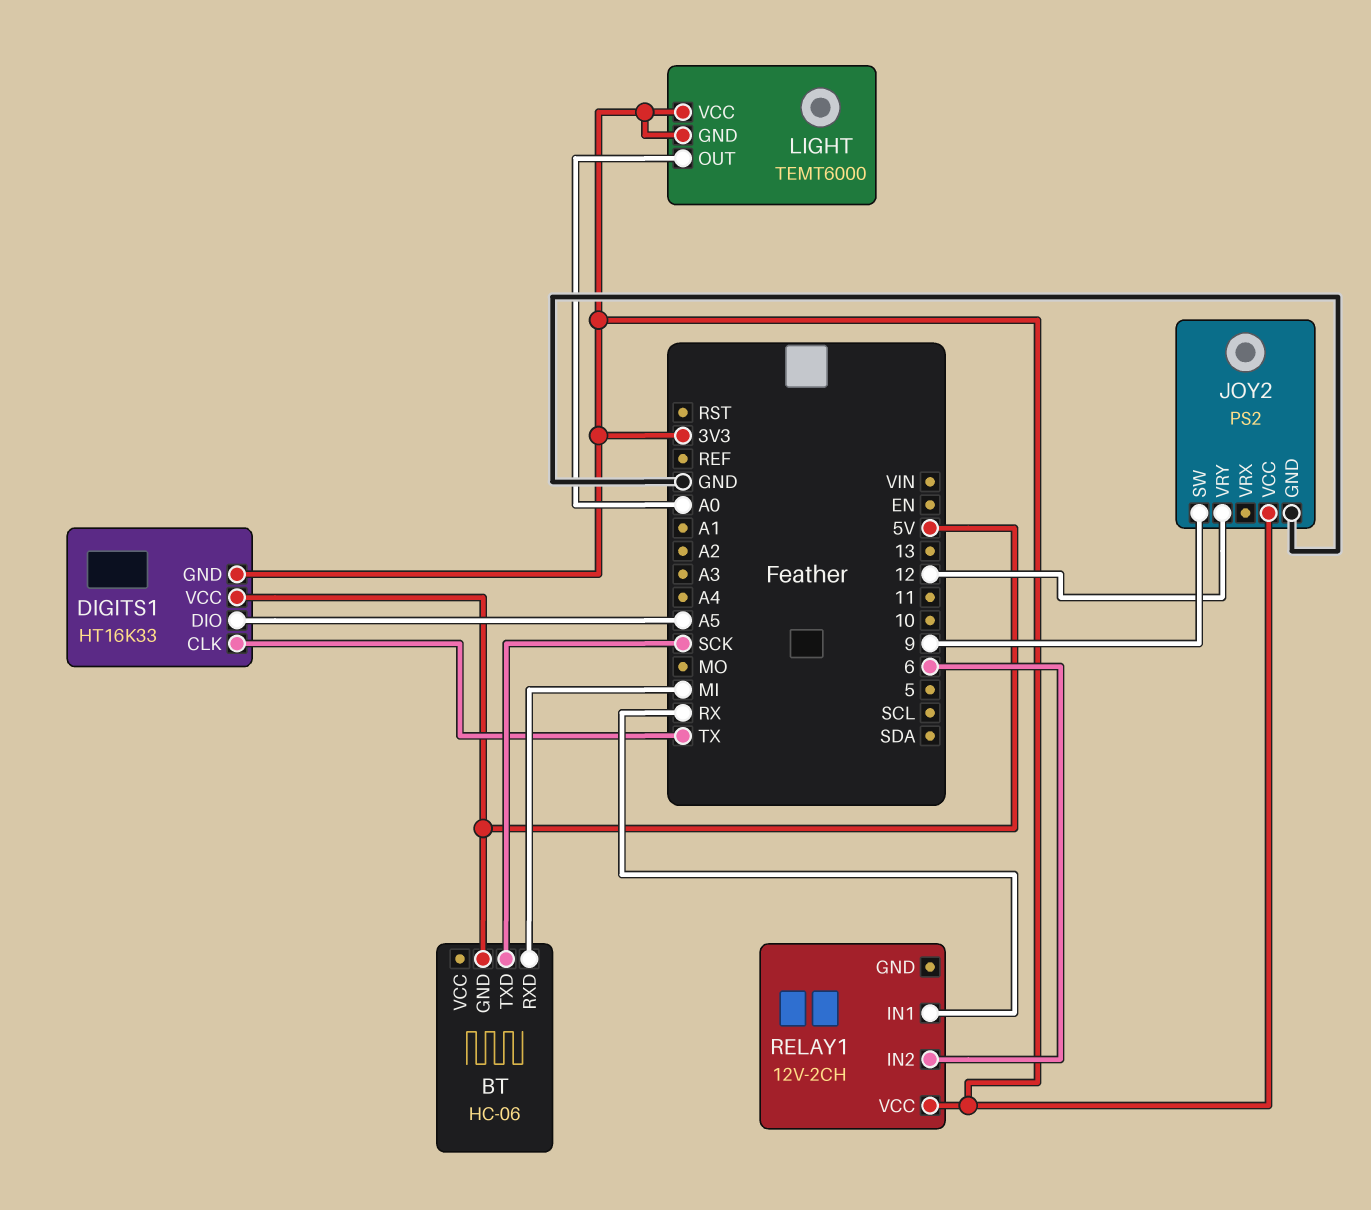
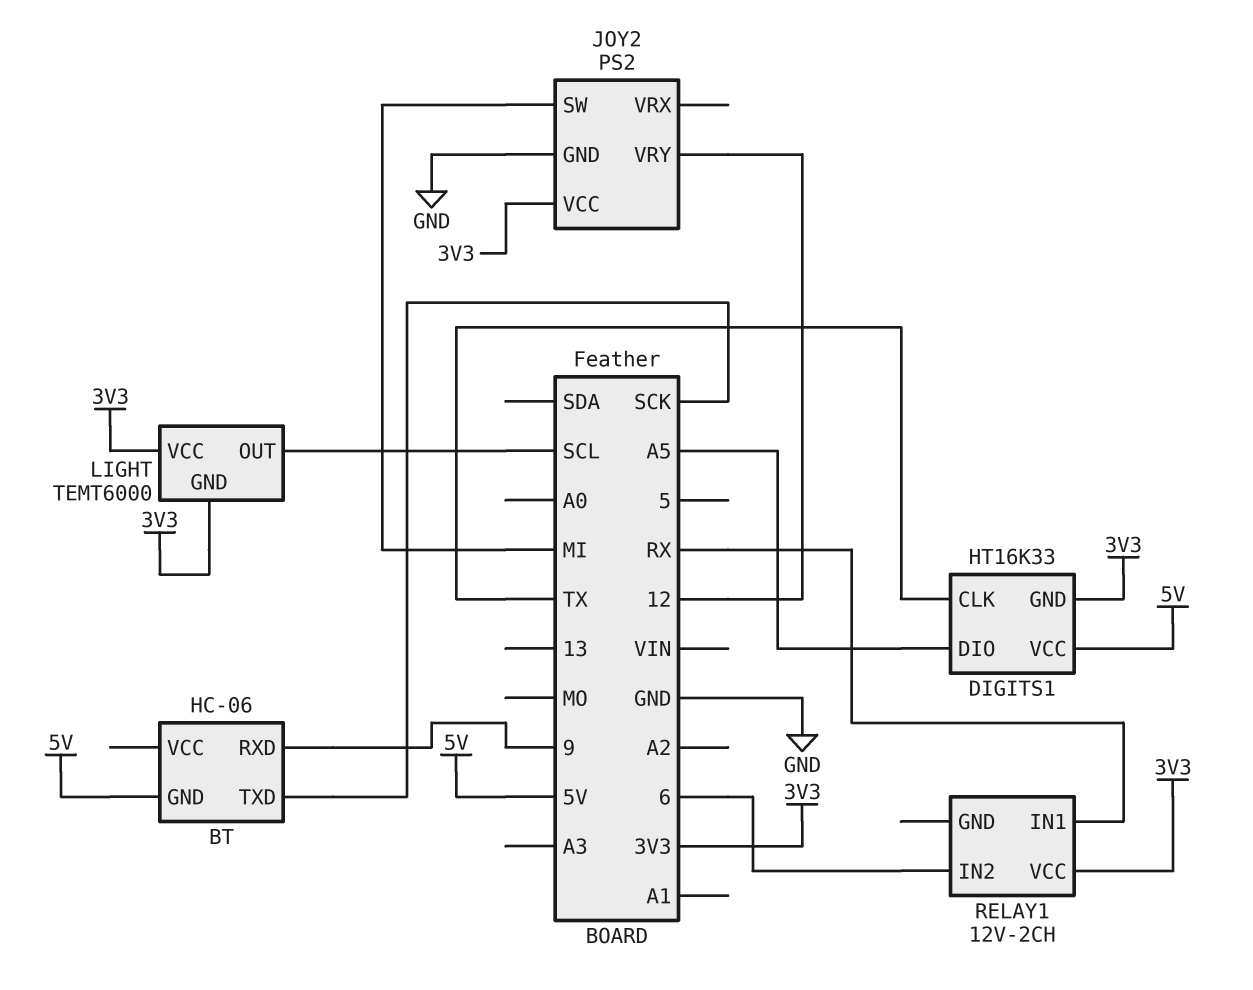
BT pin RXD: MI -> 9
JOY2 pin SW: 9 -> MI
LIGHT pin OUT: A0 -> SCL

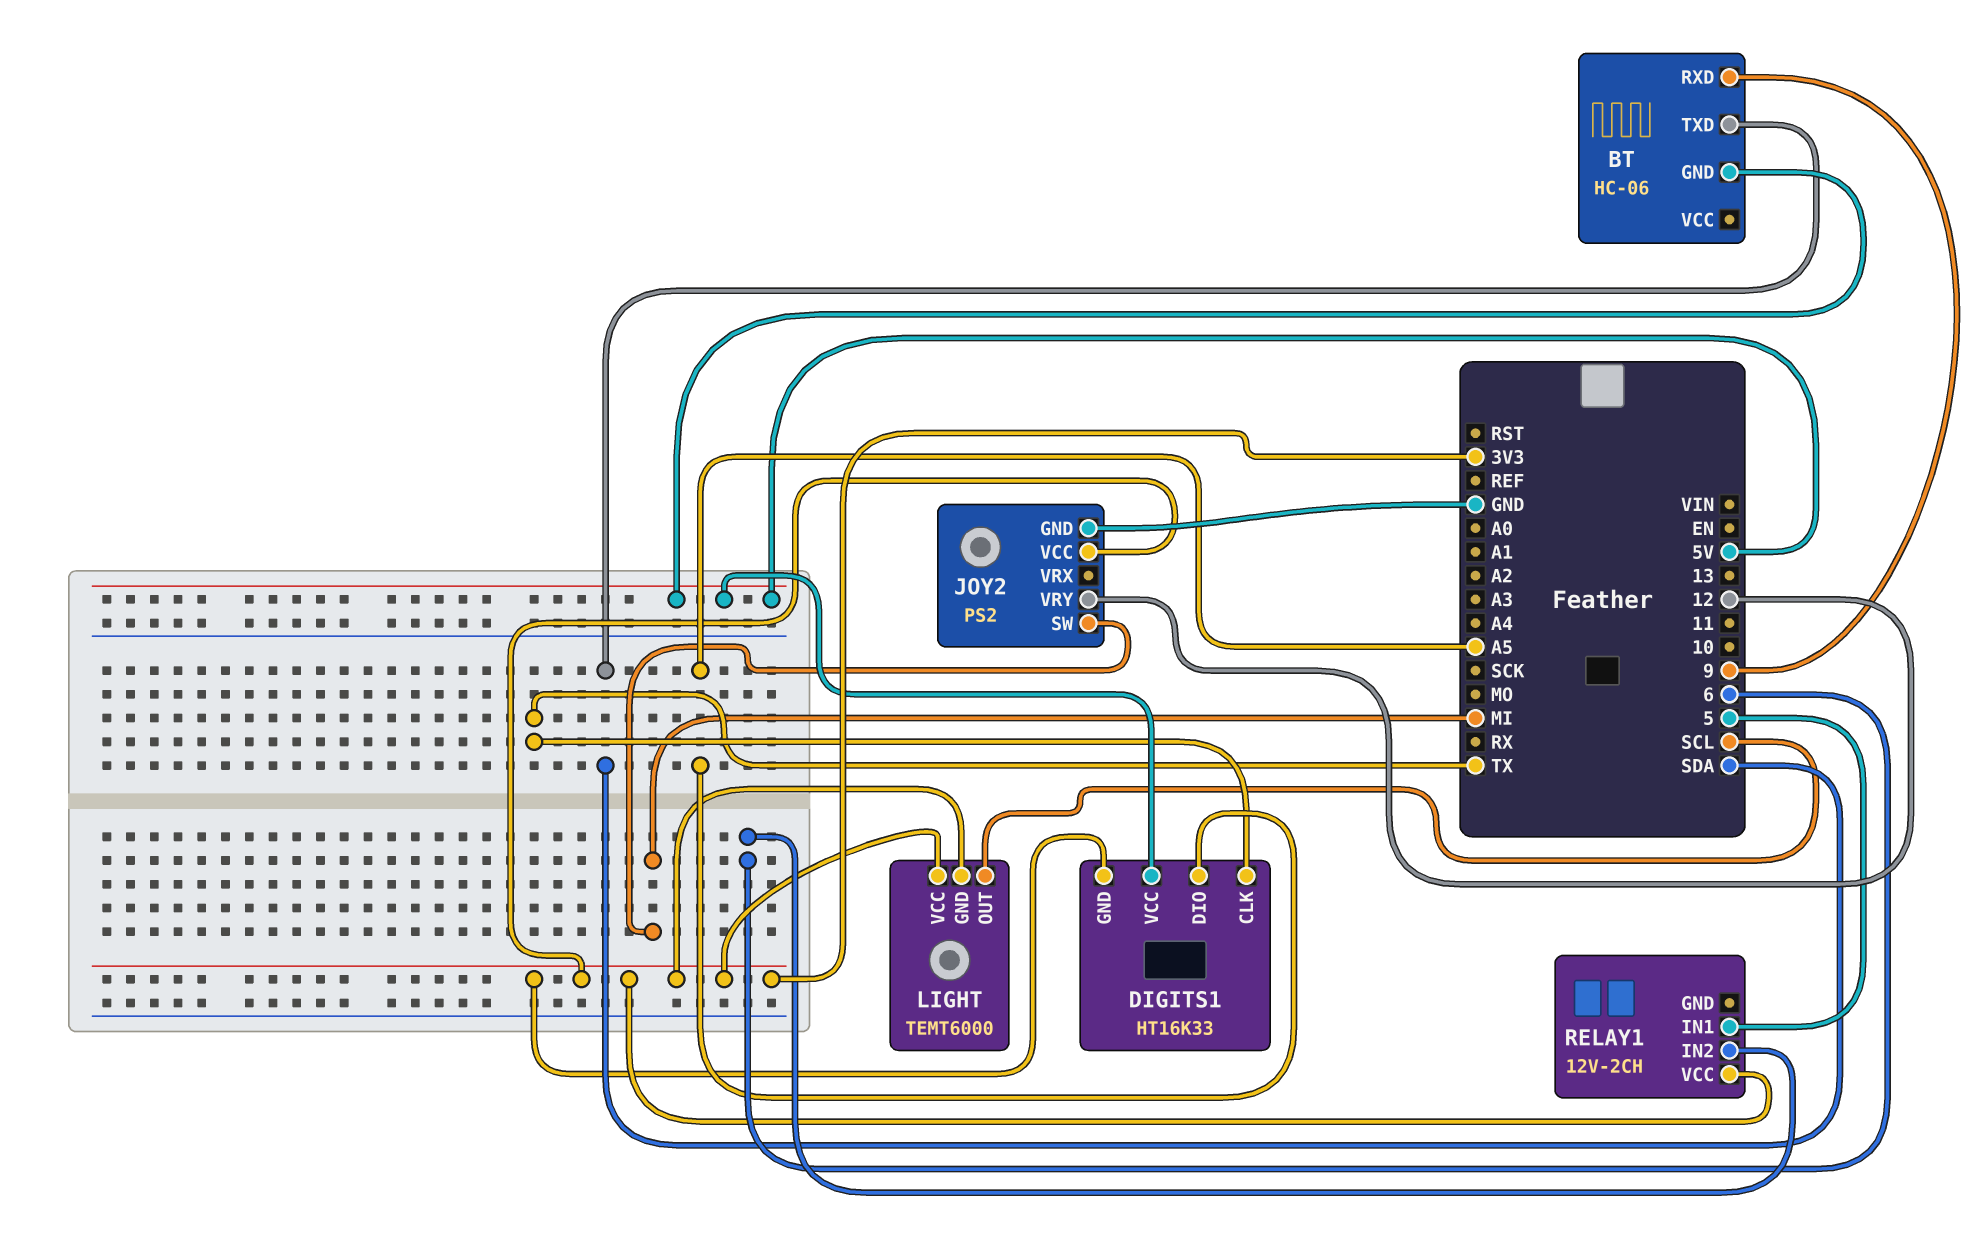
BT pin TXD: SCK -> SDA
RELAY1 pin IN1: RX -> 5

